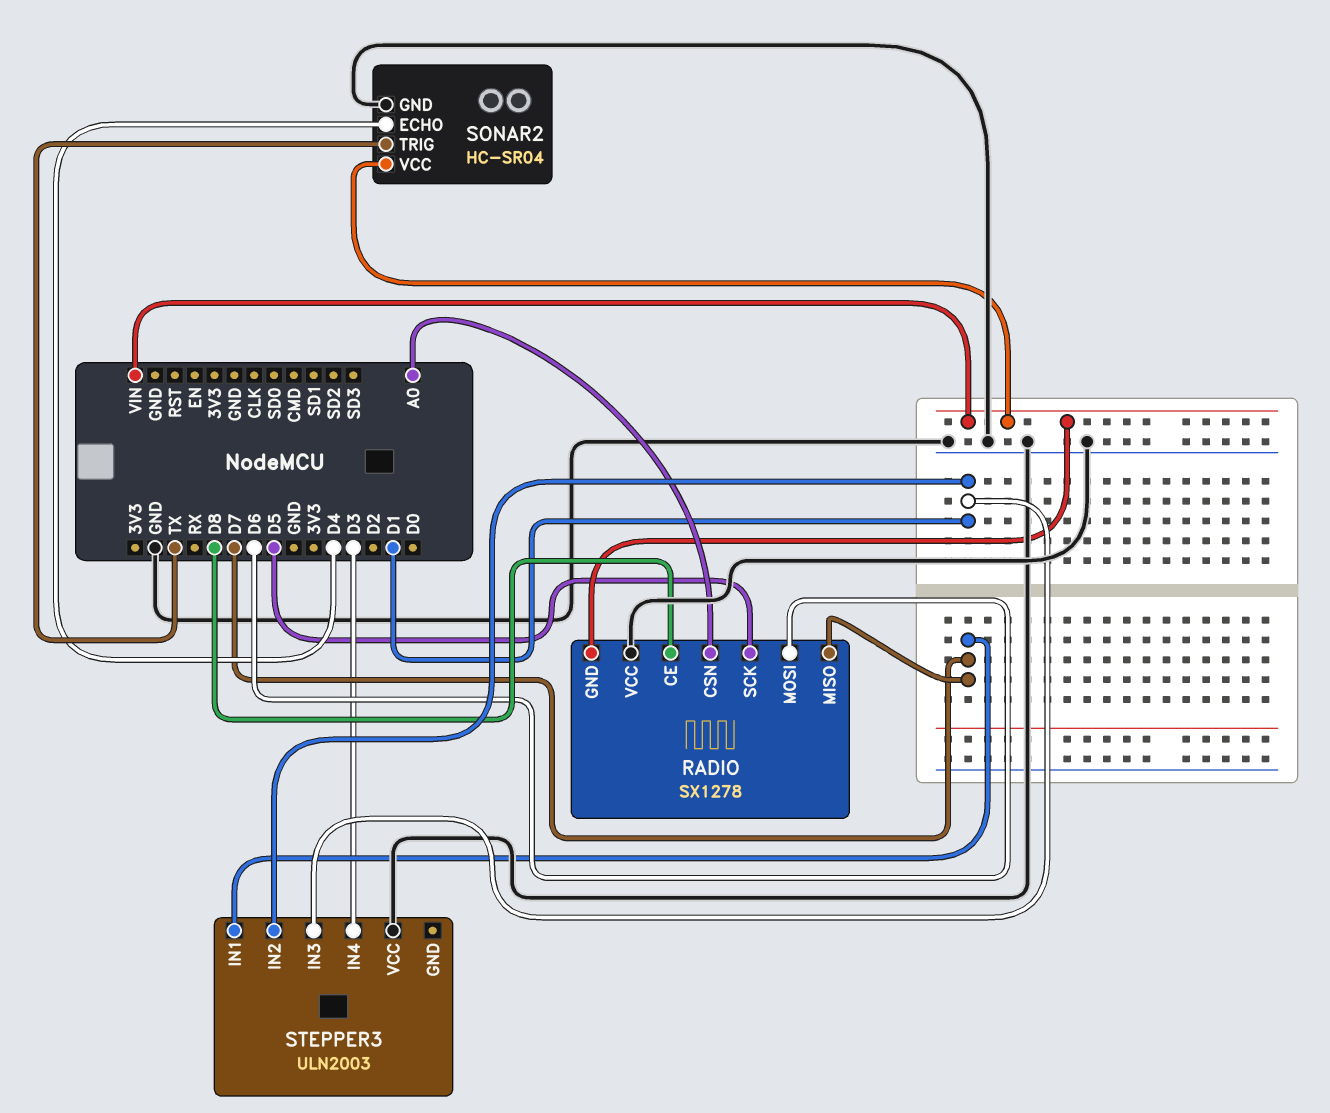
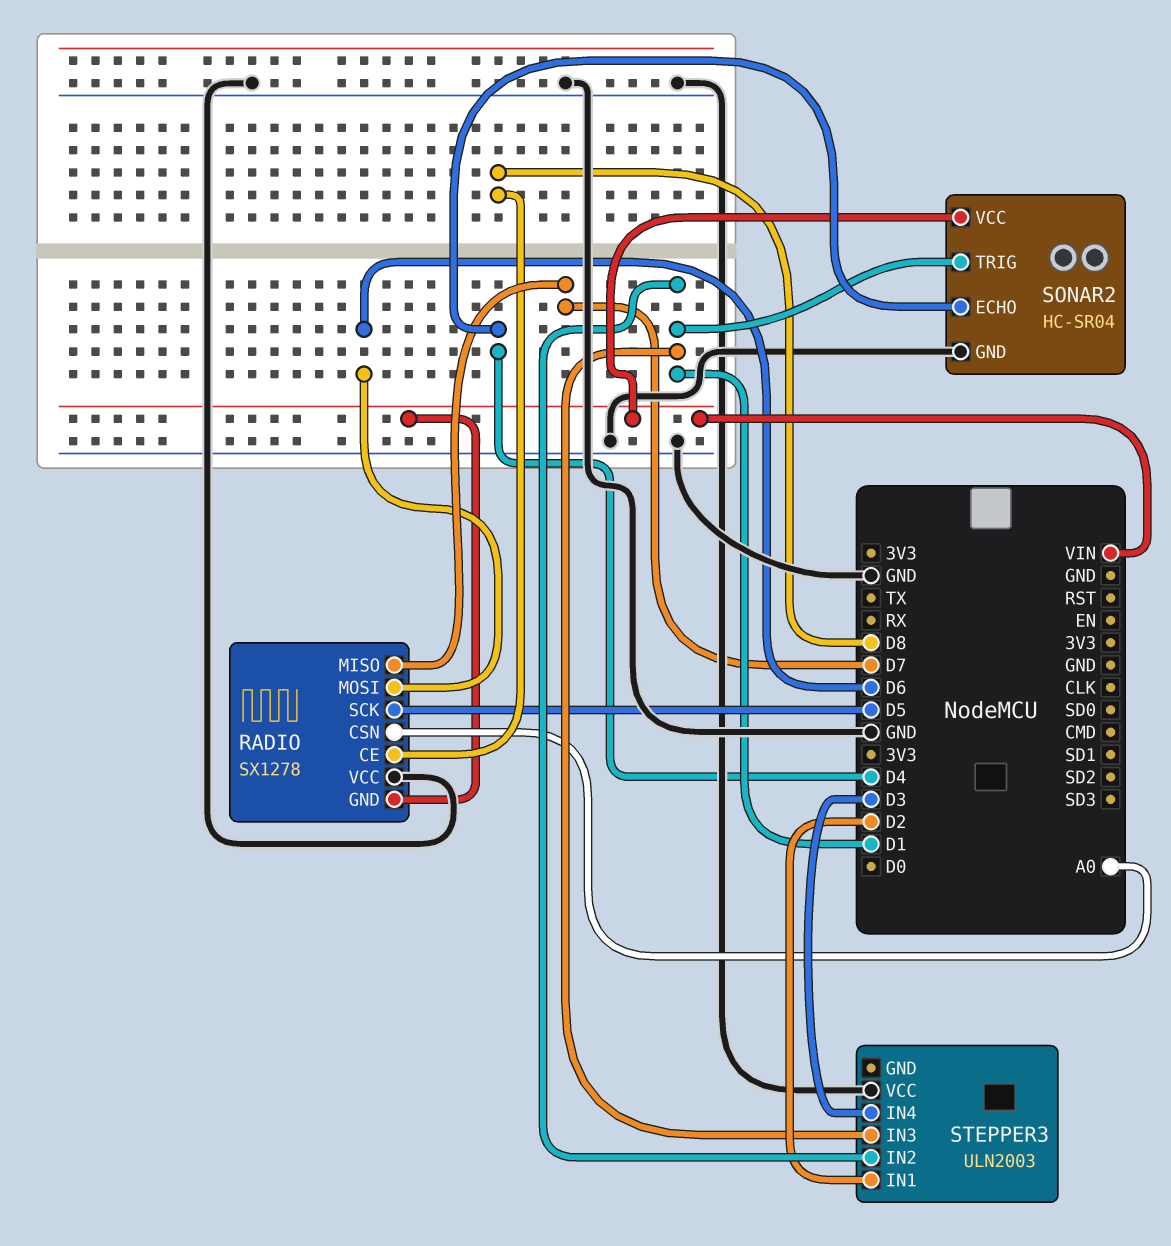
SONAR2 pin TRIG: TX -> D1
STEPPER3 pin IN1: D7 -> D2

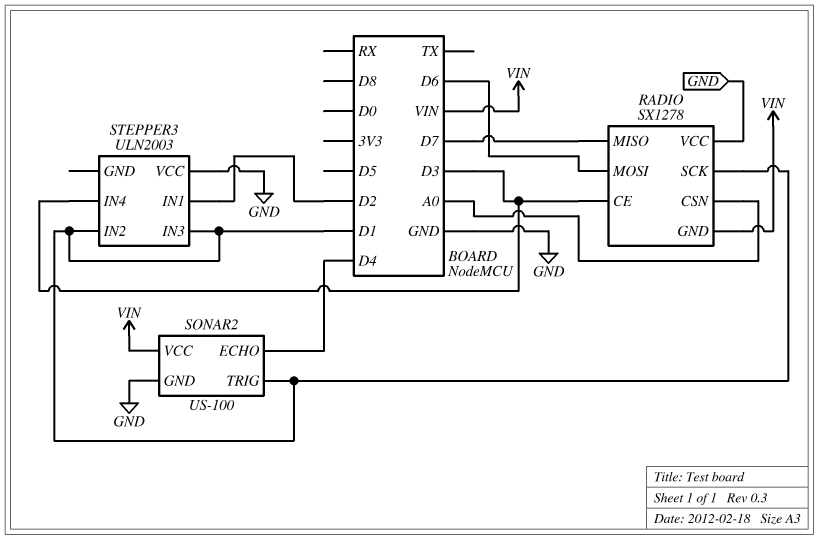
RADIO pin CE: D8 -> D3
RADIO pin SCK: D5 -> D1
SONAR2: HC-SR04 -> US-100

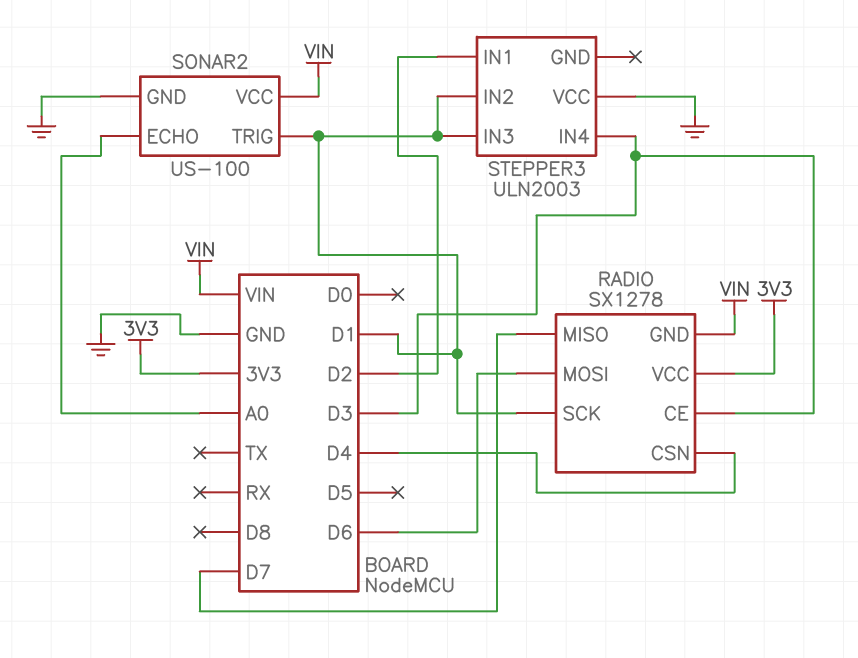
RADIO pin CSN: A0 -> D4
RADIO pin VCC: GND -> 3V3
SONAR2 pin ECHO: D4 -> A0

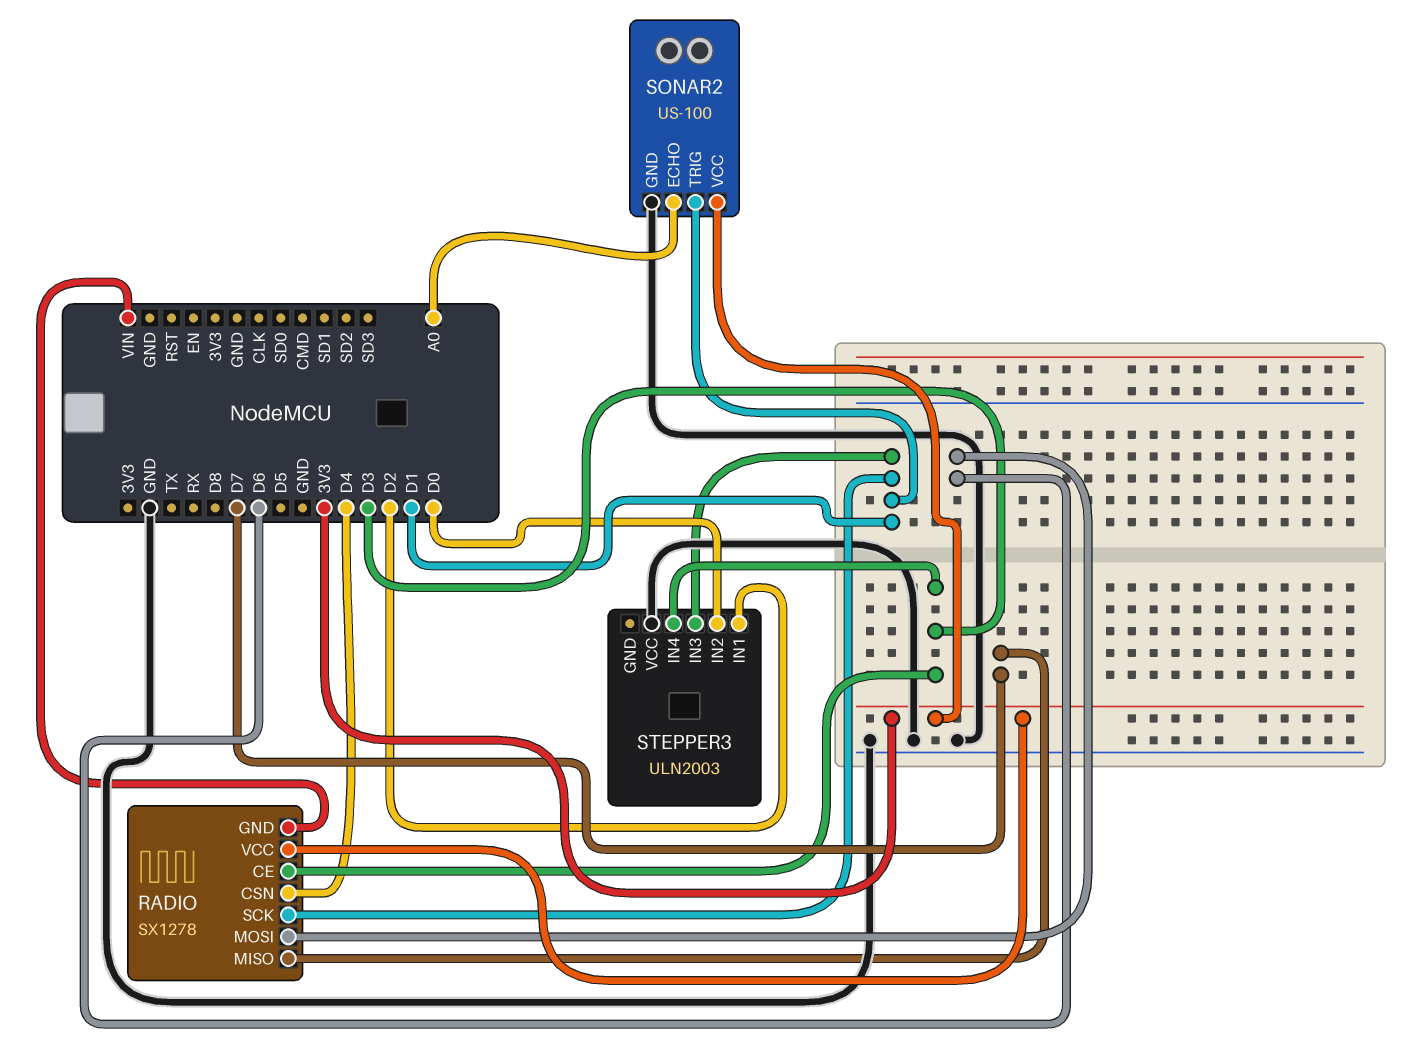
SONAR2 pin VCC: VIN -> 3V3
STEPPER3 pin IN2: D1 -> D0

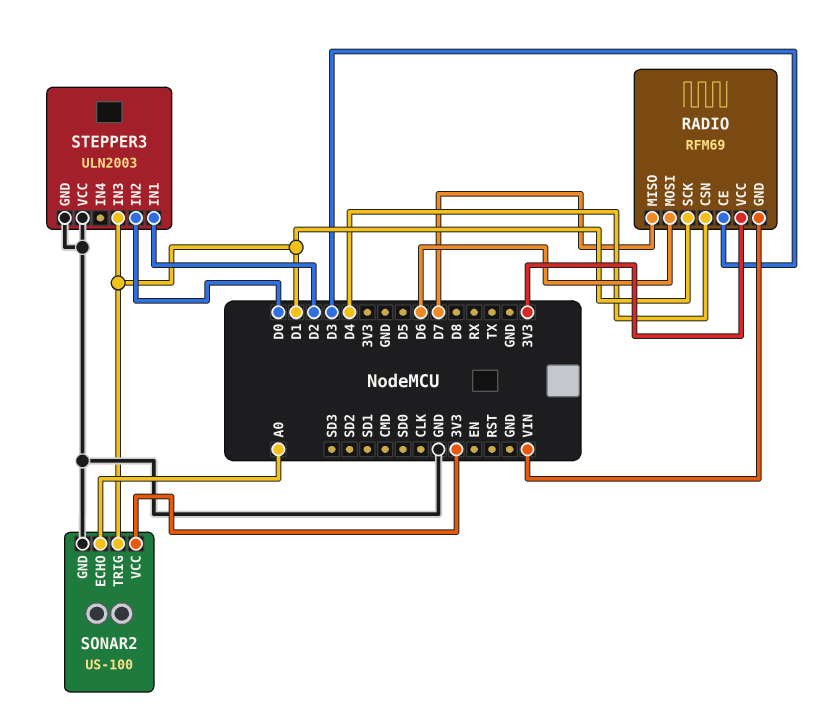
RADIO: SX1278 -> RFM69
STEPPER3 pin GND: none -> GND
STEPPER3 pin IN4: D3 -> none

